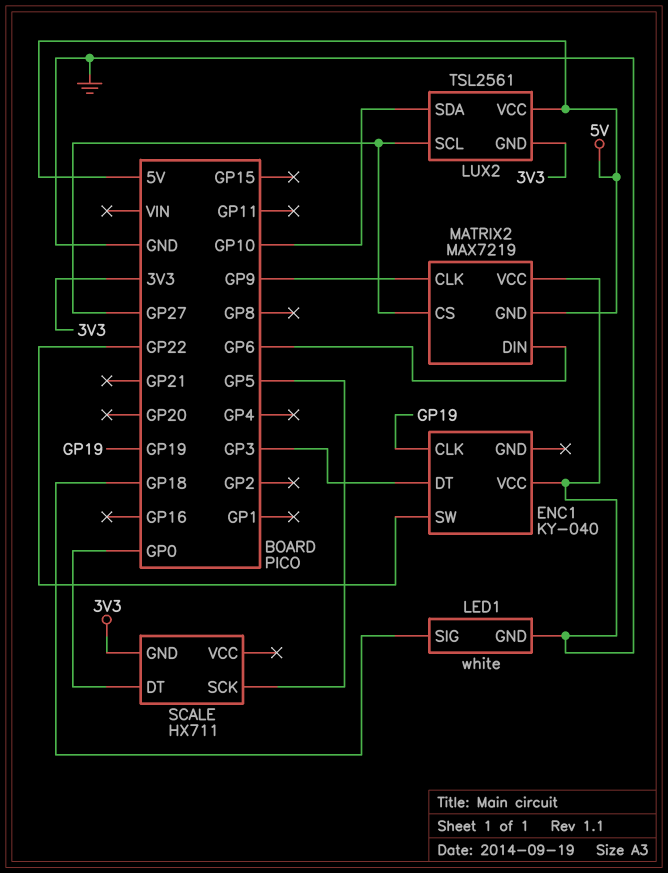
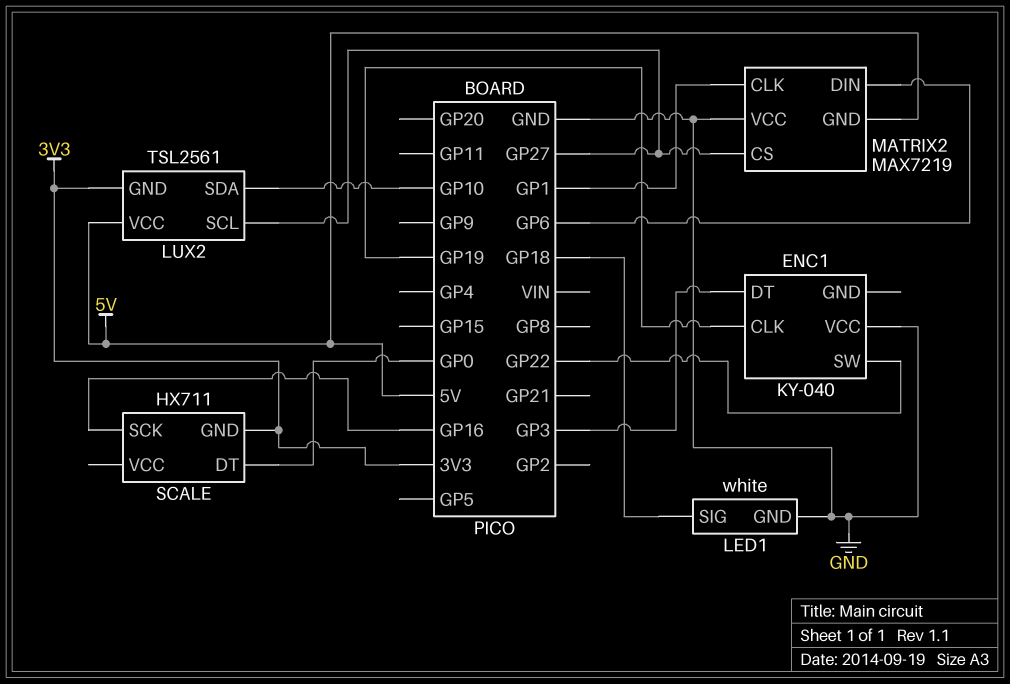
MATRIX2 pin CLK: GP9 -> GP1
SCALE pin SCK: GP5 -> GP16

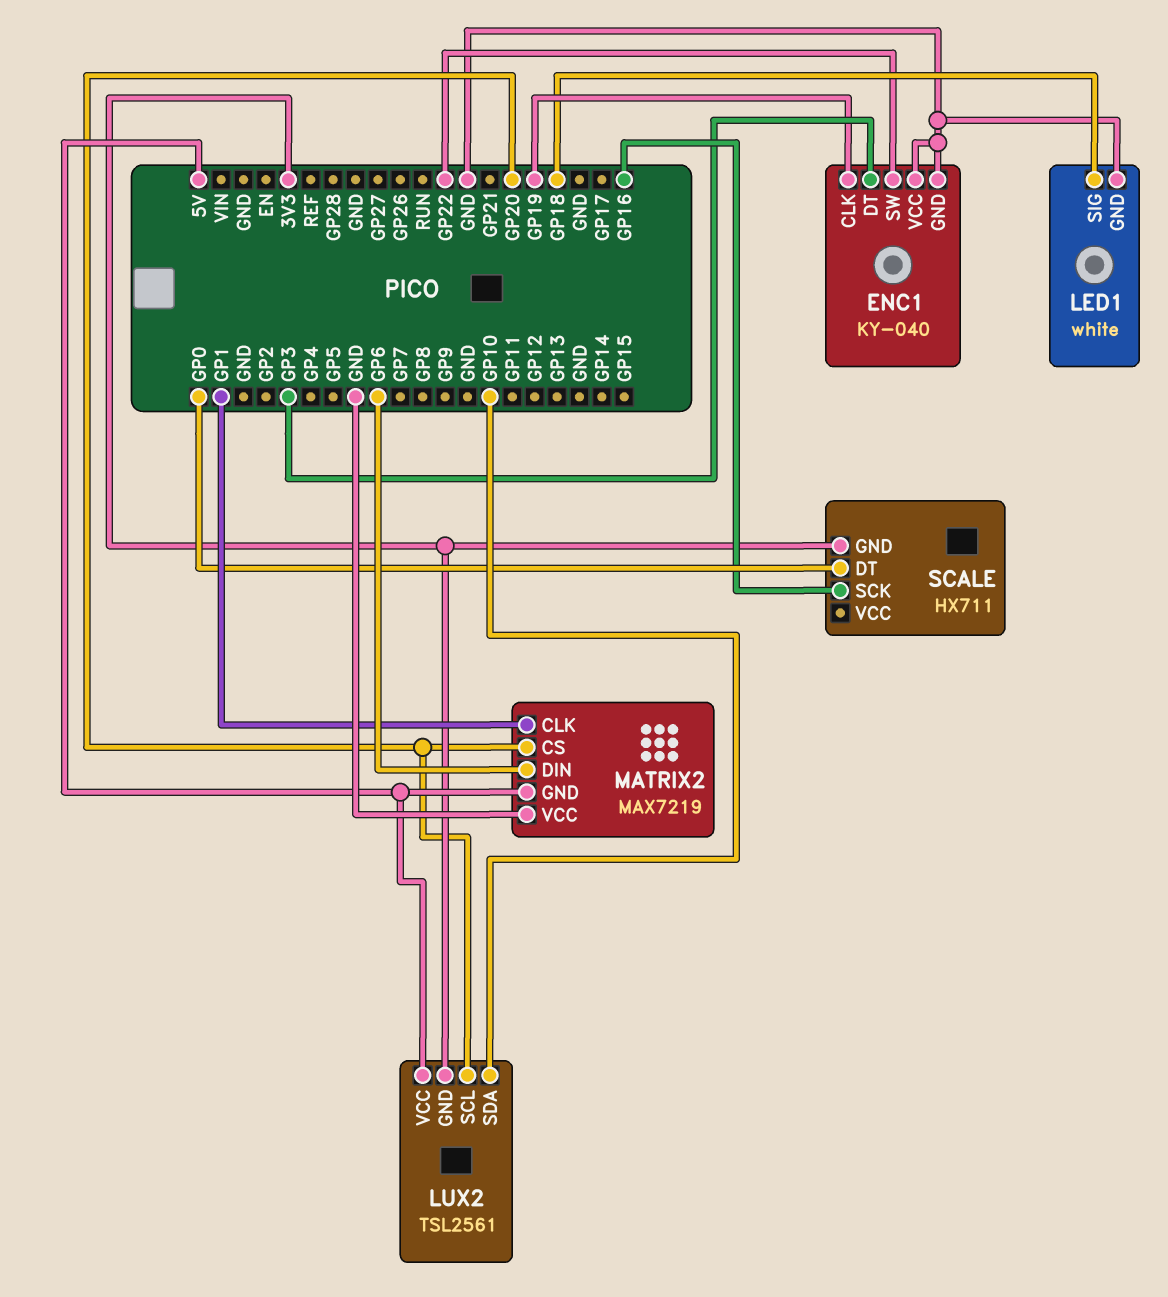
ENC1 pin GND: none -> GND
LUX2 pin SCL: GP27 -> GP20
MATRIX2 pin CS: GP27 -> GP20

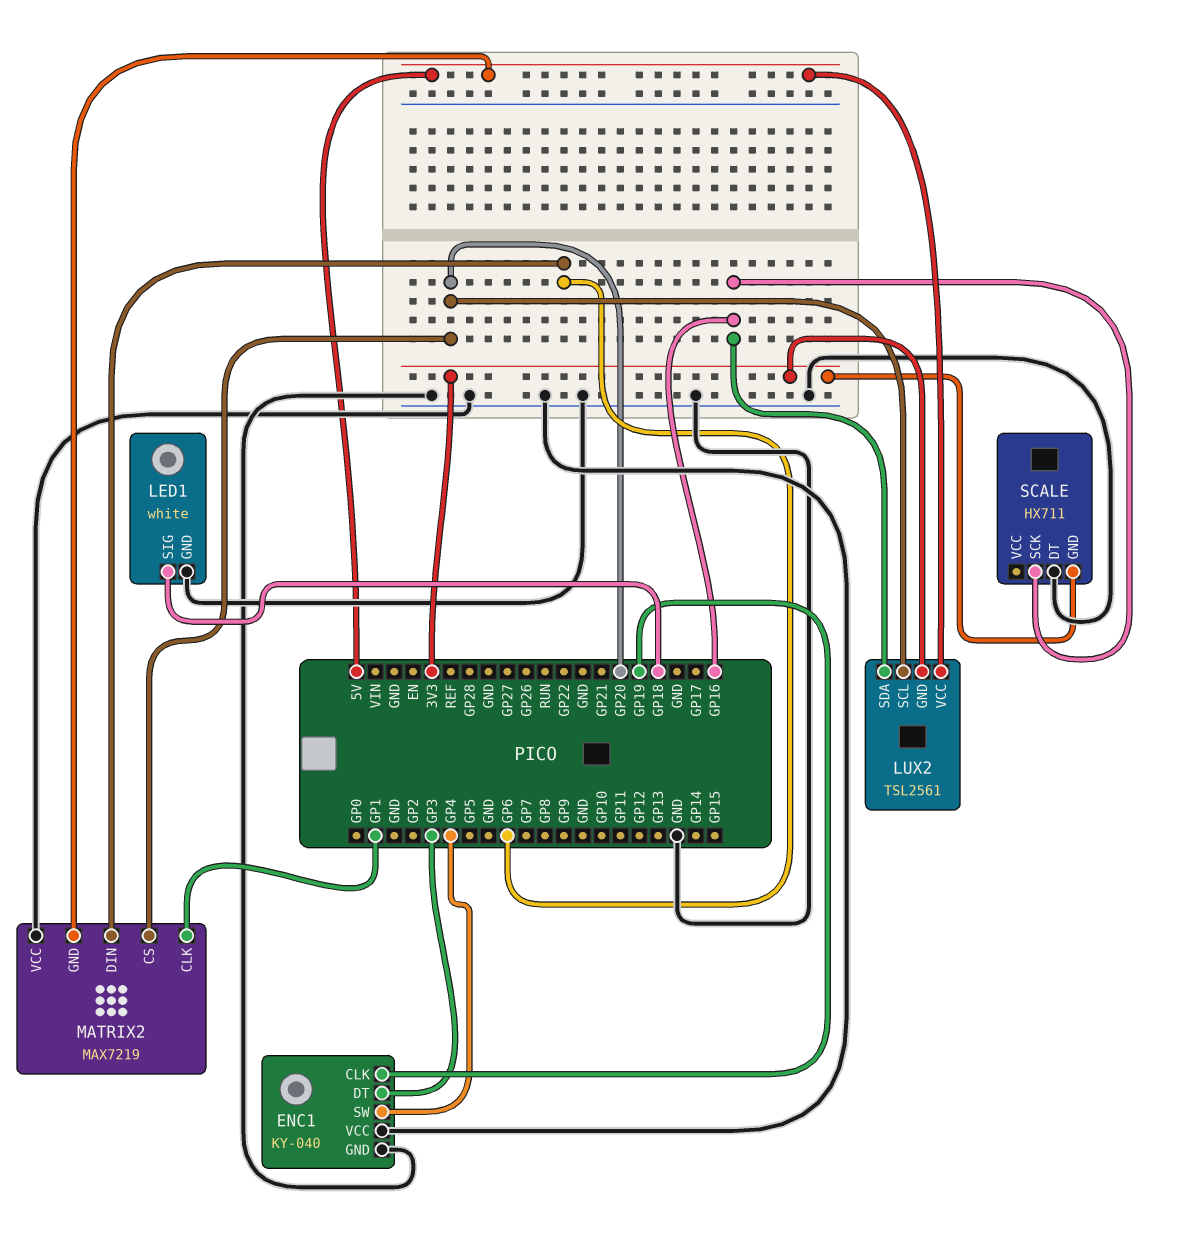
ENC1 pin SW: GP22 -> GP4
LUX2 pin SDA: GP10 -> GP16
SCALE pin DT: GP0 -> GND

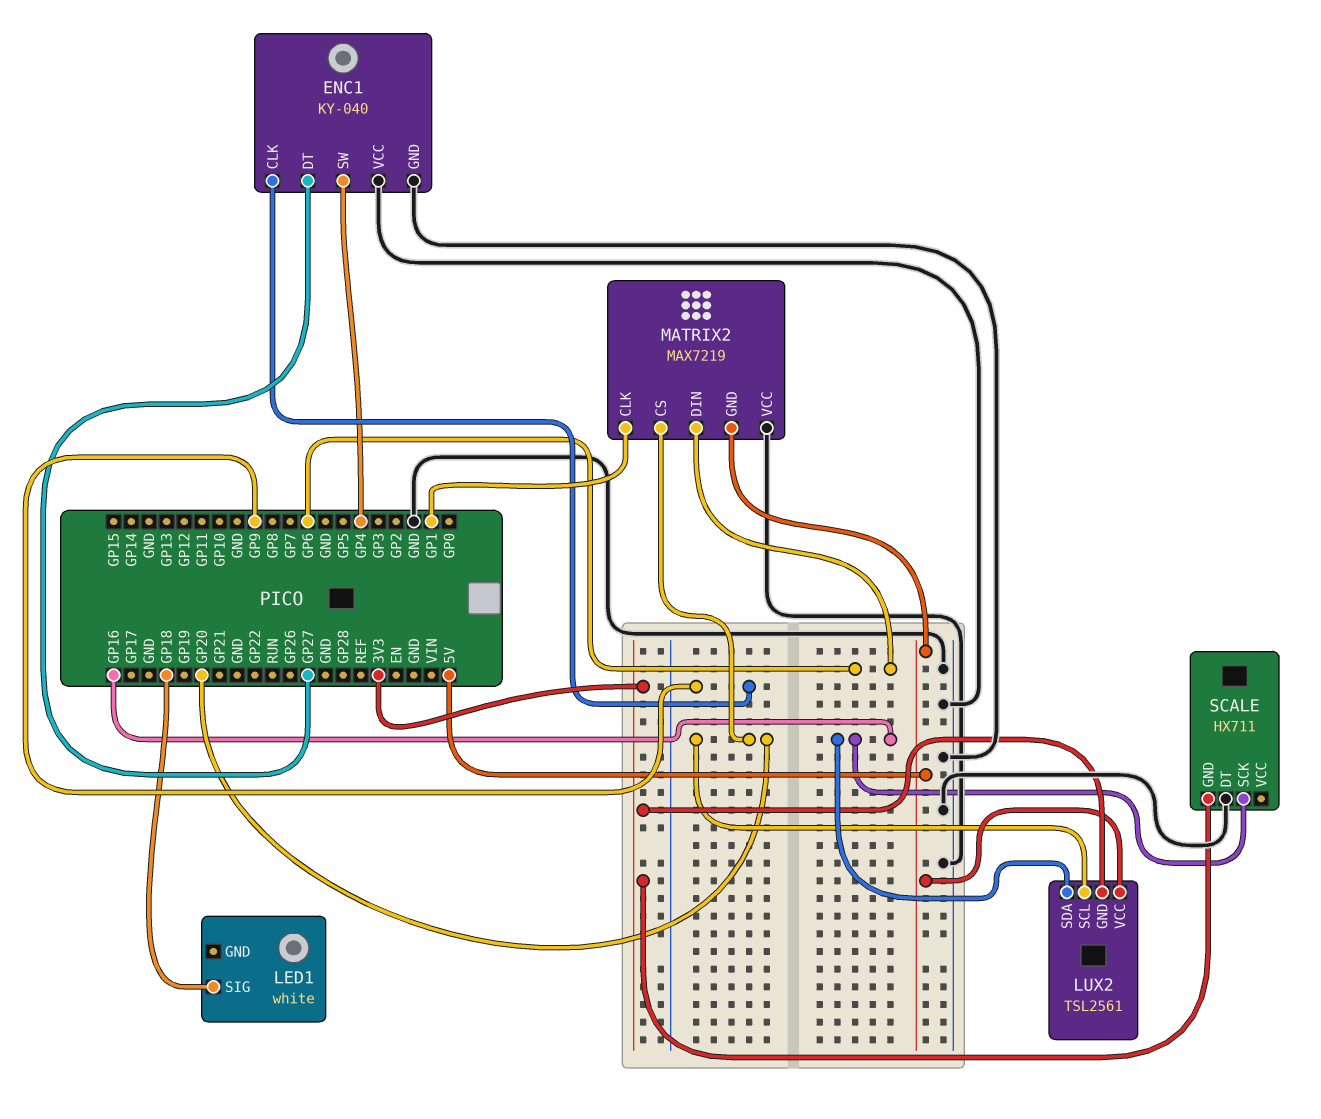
ENC1 pin CLK: GP19 -> GP9
ENC1 pin DT: GP3 -> GP27
LED1 pin GND: GND -> none

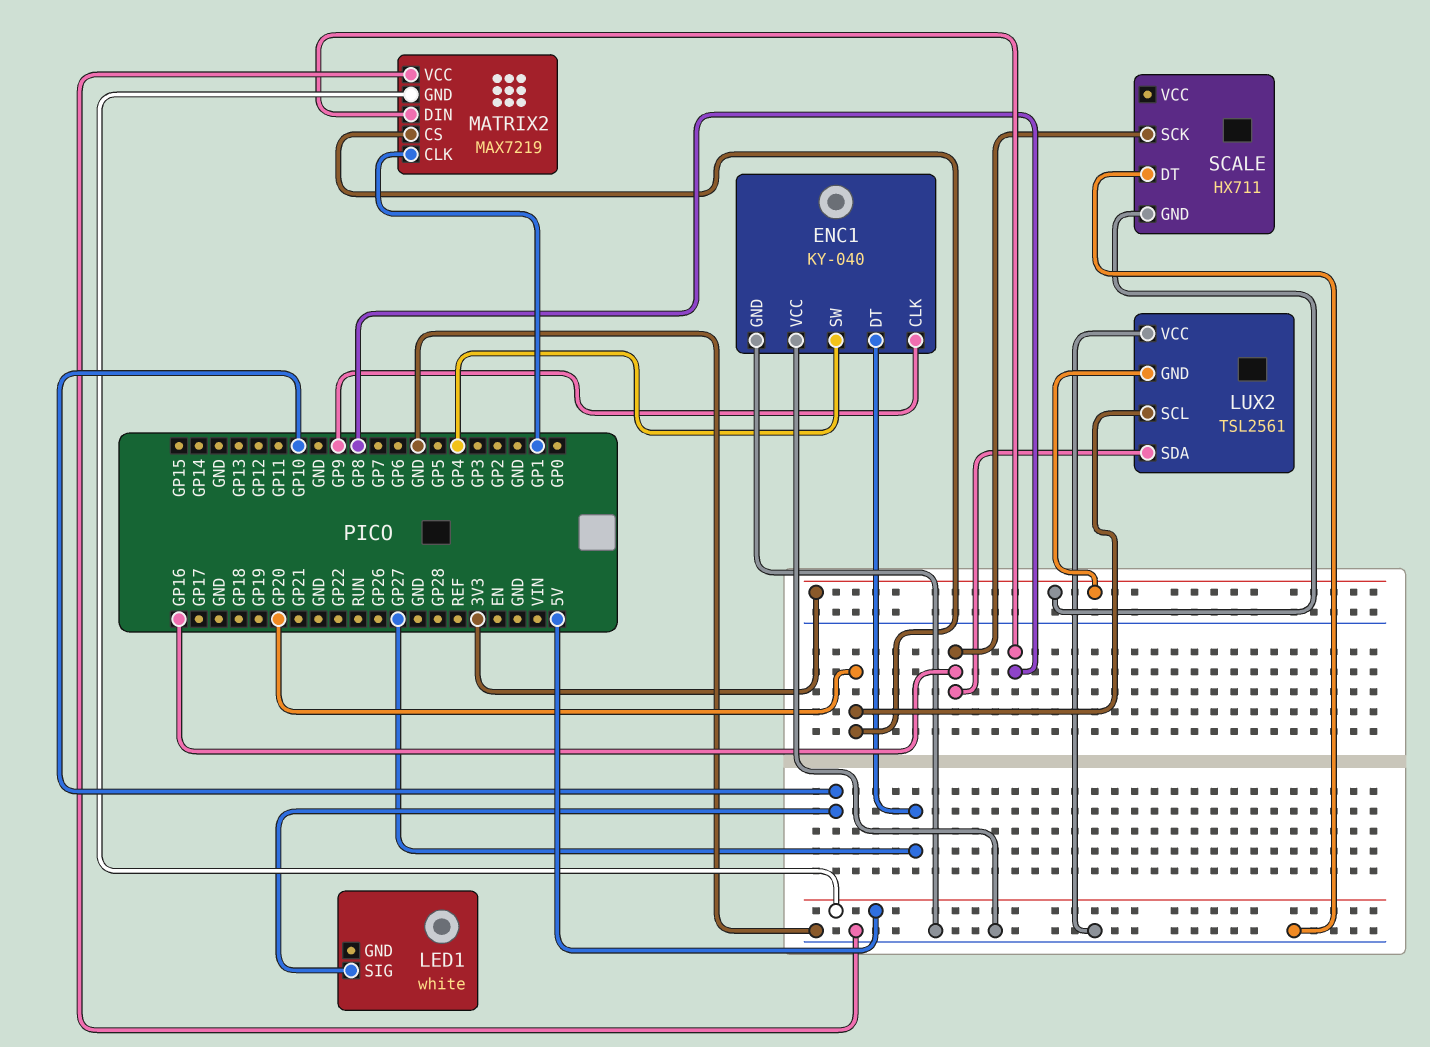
LED1 pin SIG: GP18 -> GP10
LUX2 pin VCC: 5V -> GND
MATRIX2 pin DIN: GP6 -> GP8

